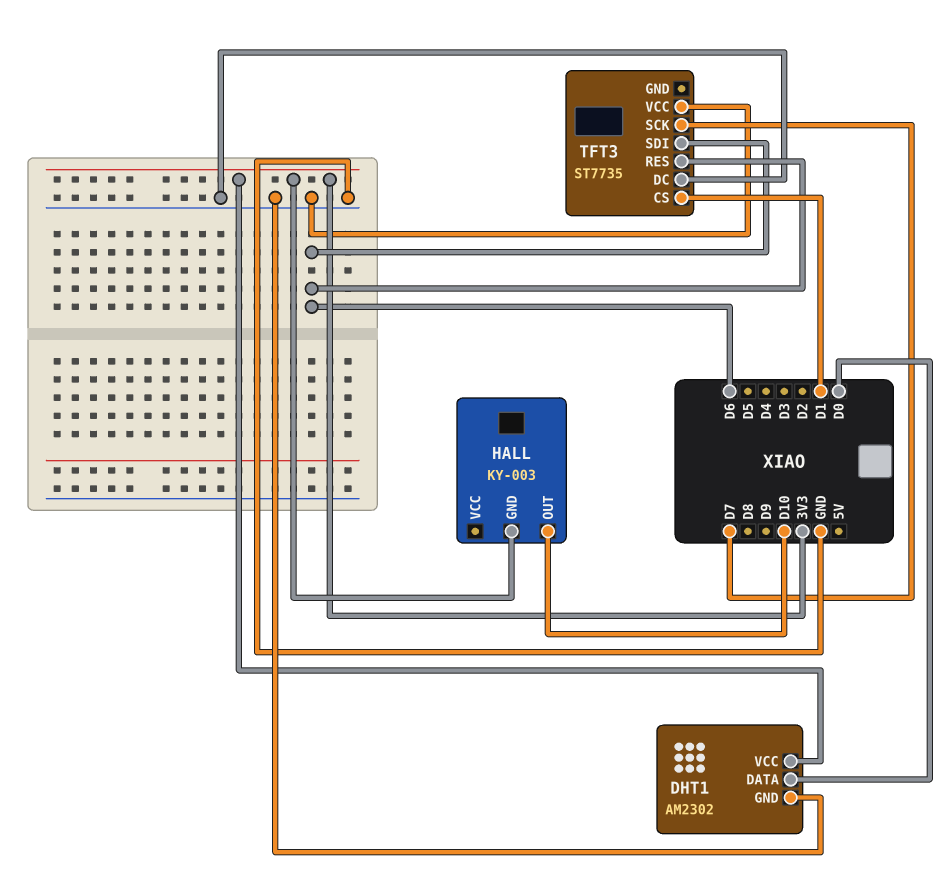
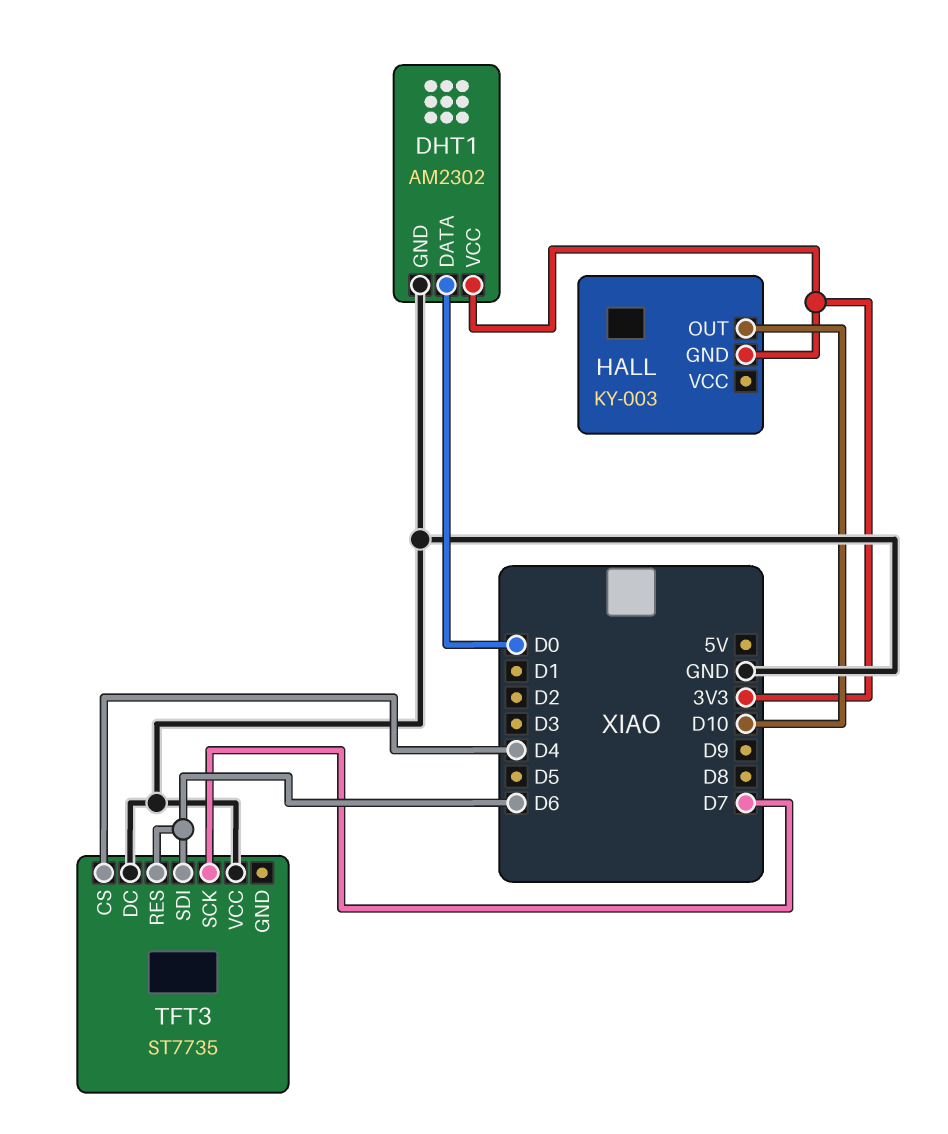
TFT3 pin CS: D1 -> D4

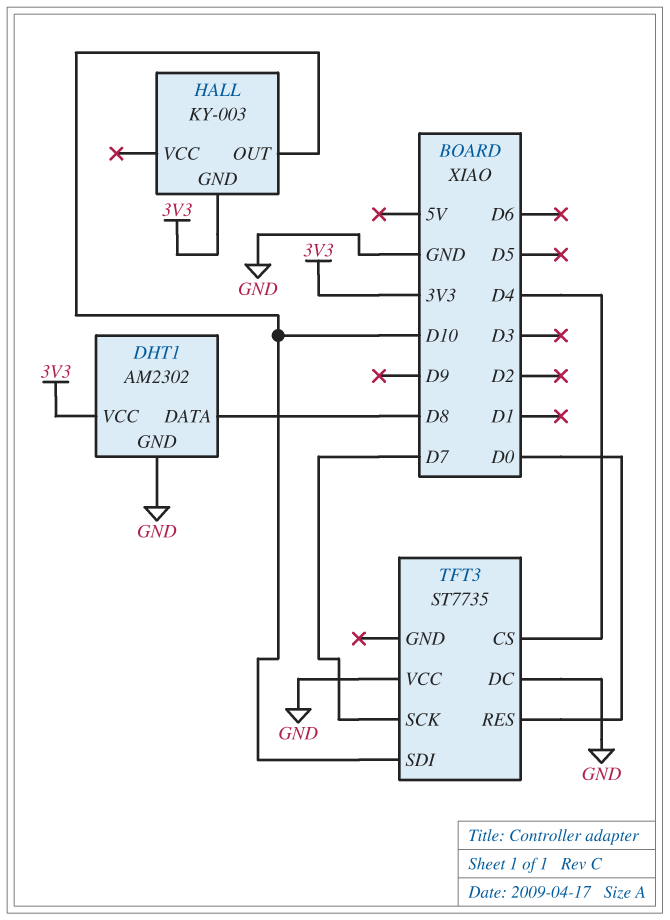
DHT1 pin DATA: D0 -> D8
TFT3 pin RES: D6 -> D0
TFT3 pin SDI: D6 -> D10

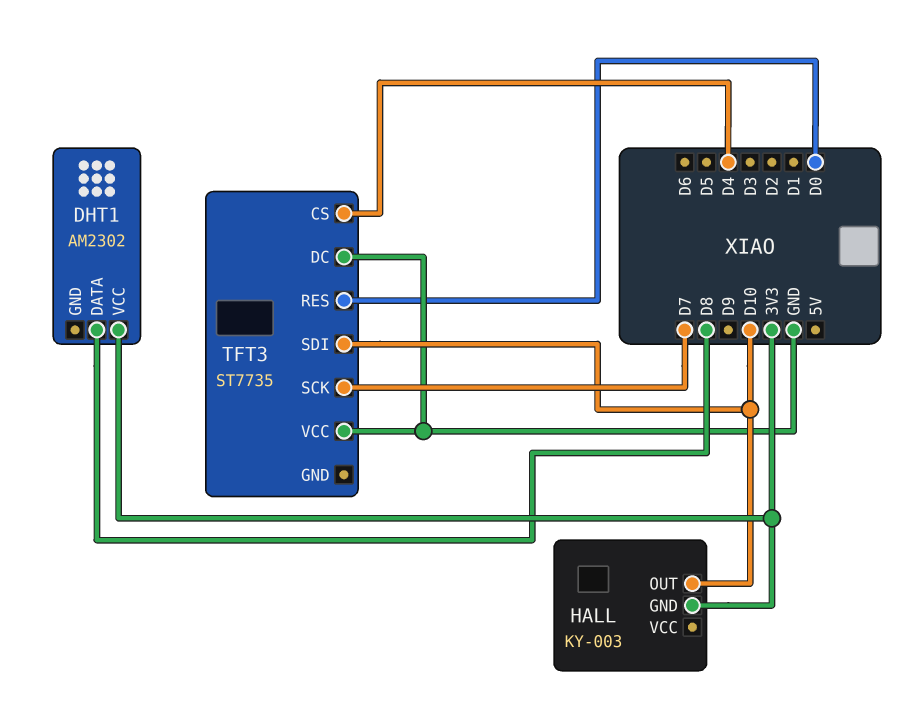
DHT1 pin GND: GND -> none

